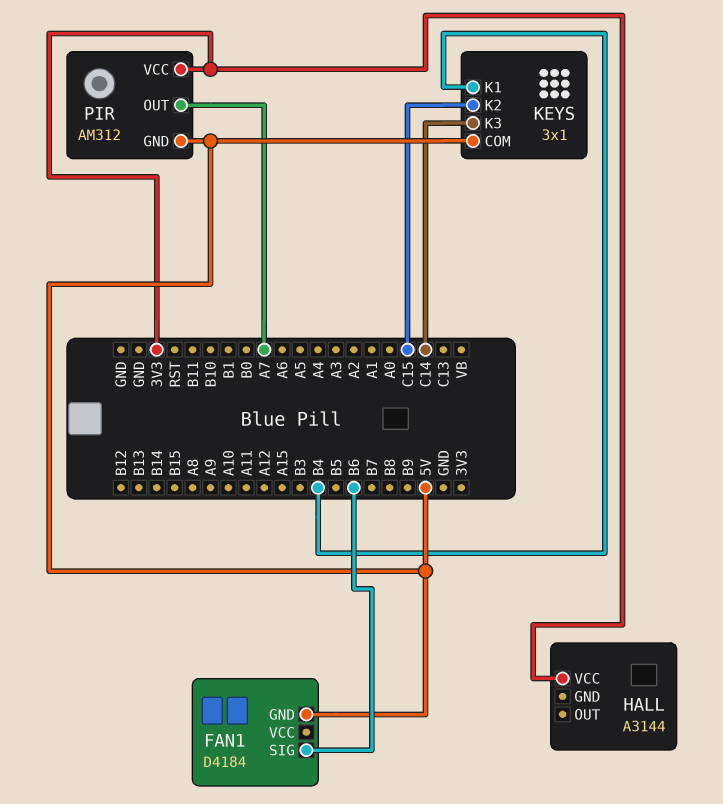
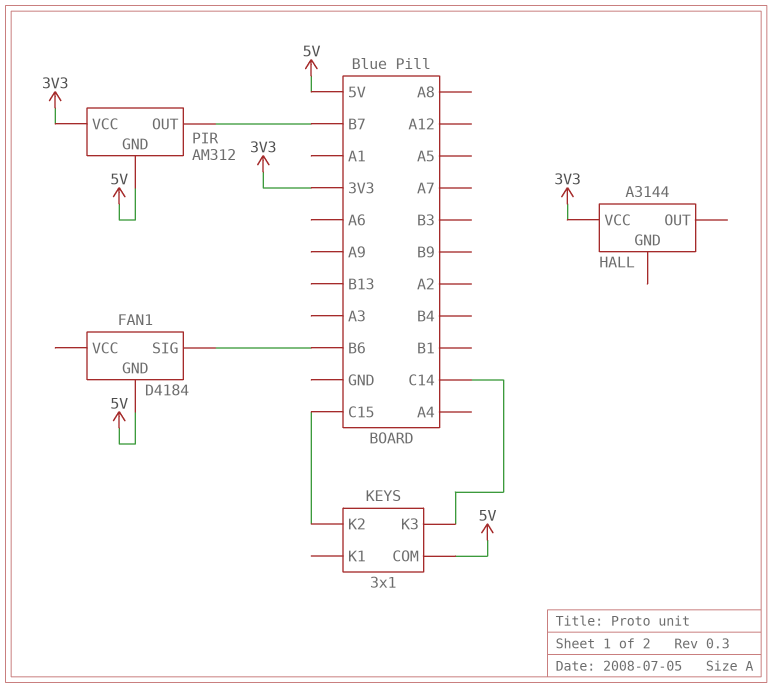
KEYS pin K1: B4 -> none
PIR pin OUT: A7 -> B7

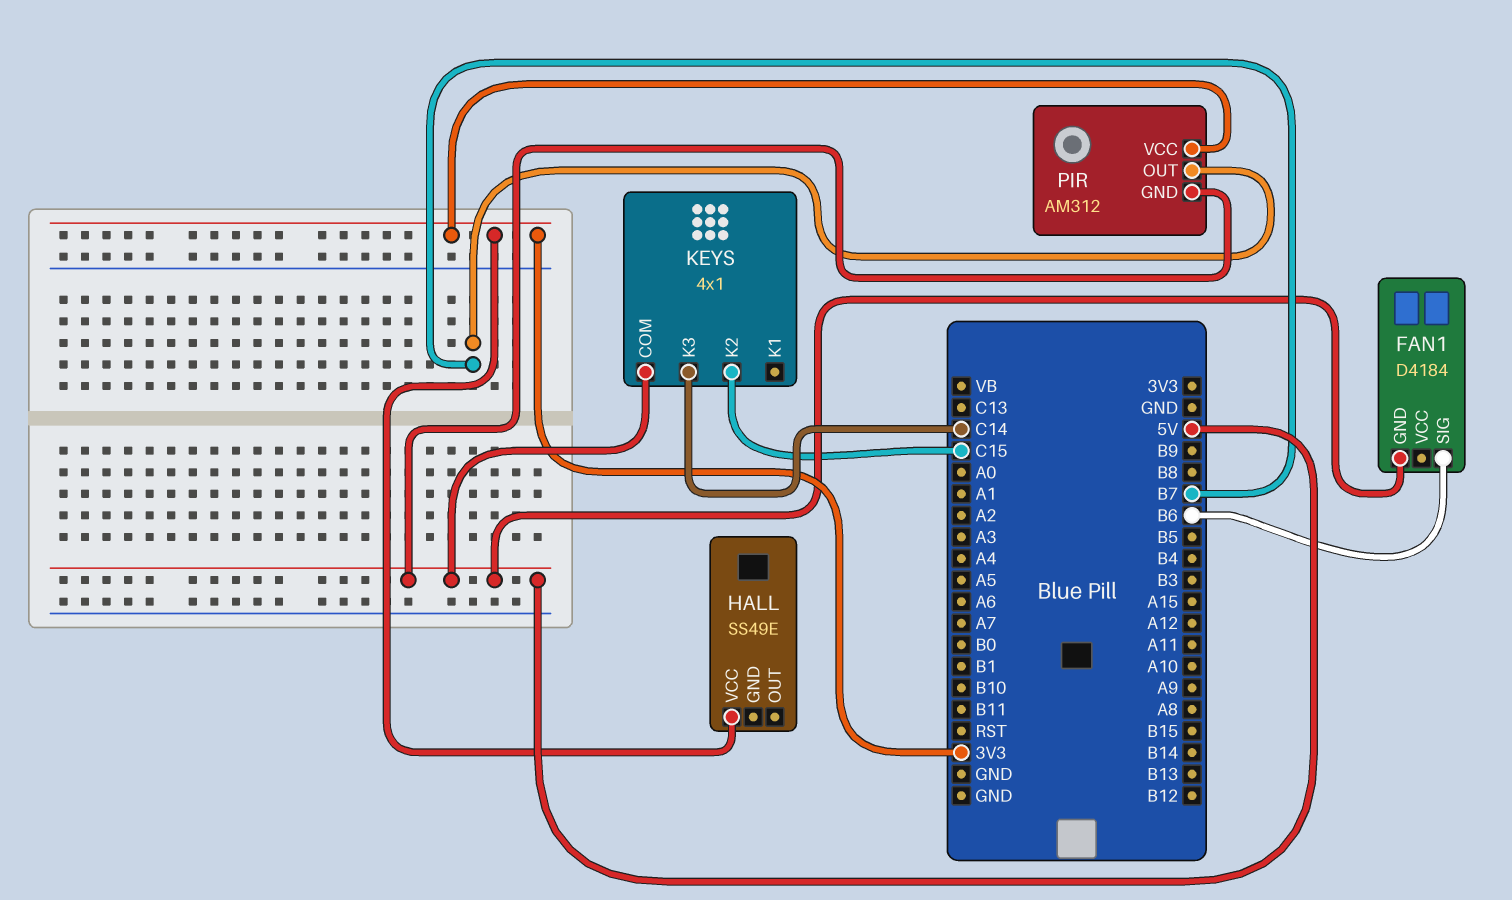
HALL: A3144 -> SS49E
KEYS: 3x1 -> 4x1

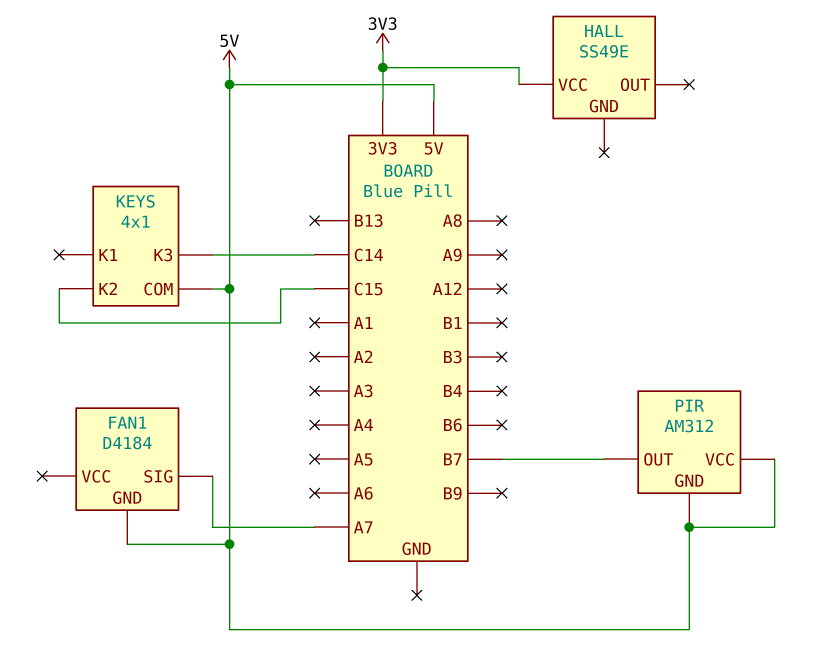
FAN1 pin SIG: B6 -> A7
PIR pin VCC: 3V3 -> 5V

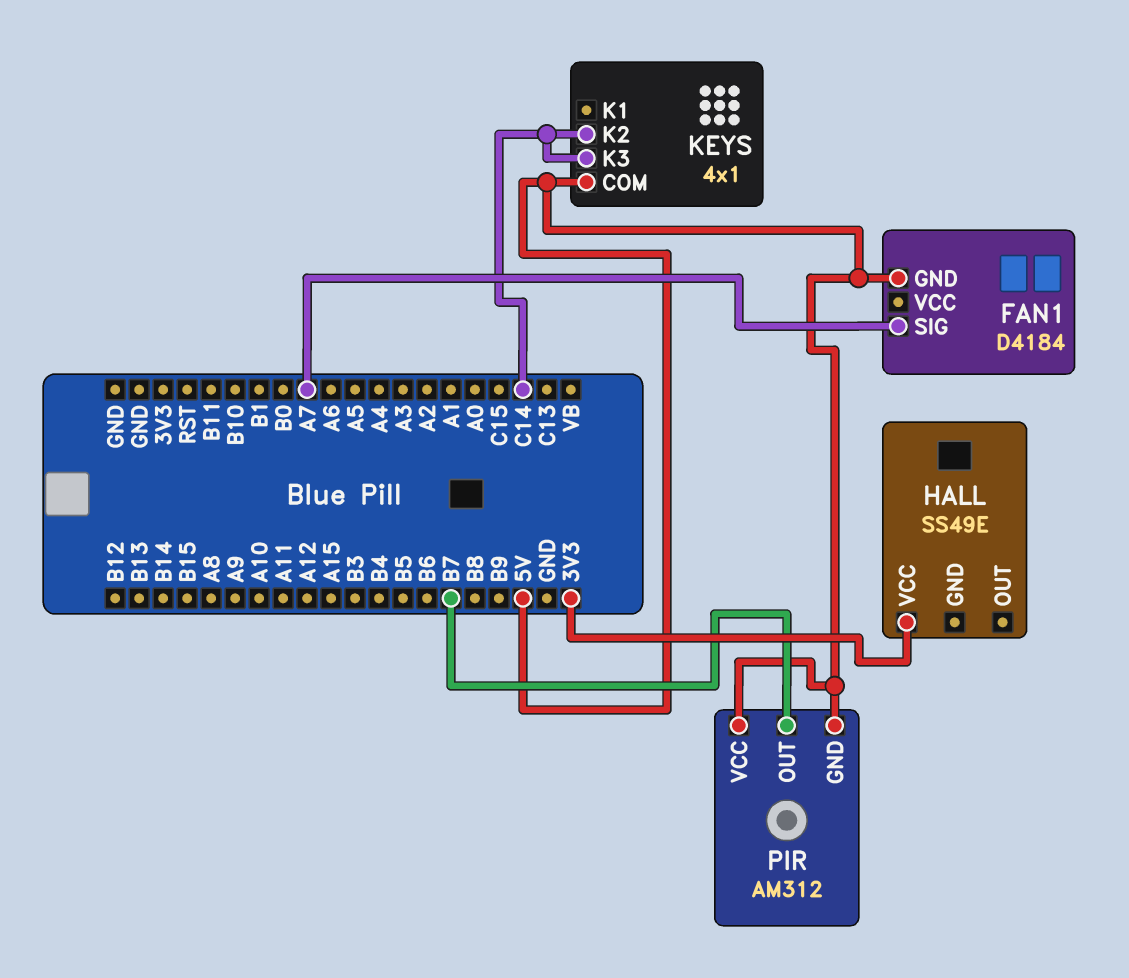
KEYS pin K2: C15 -> C14

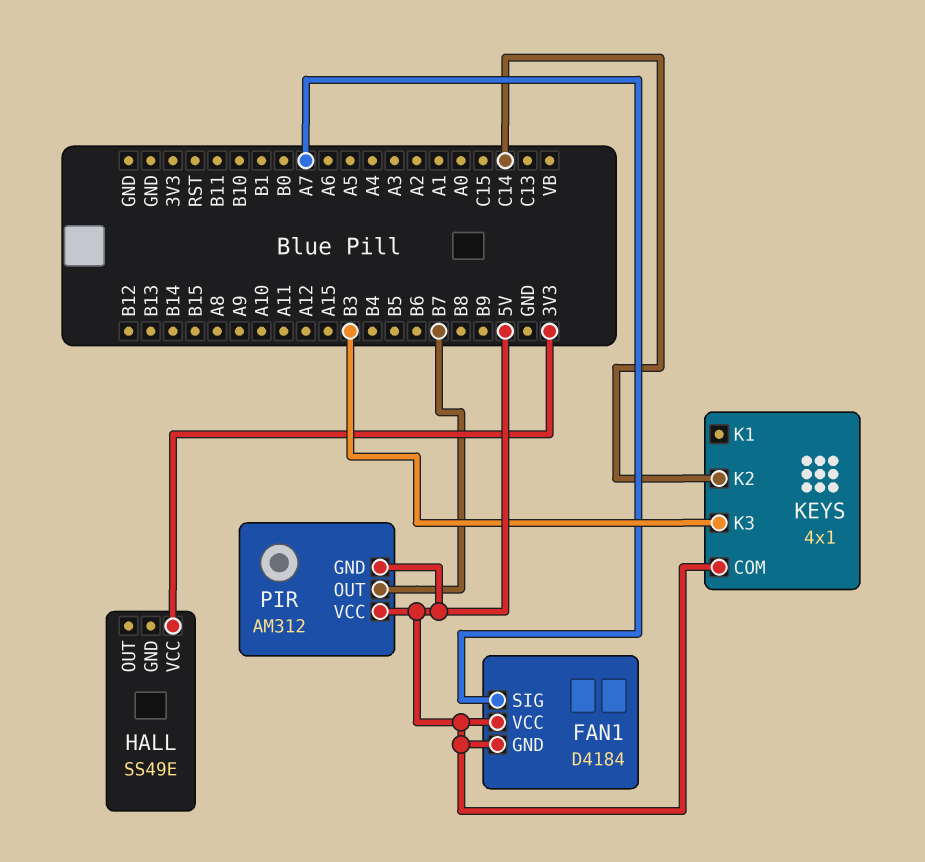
FAN1 pin VCC: none -> 5V
KEYS pin K3: C14 -> B3

